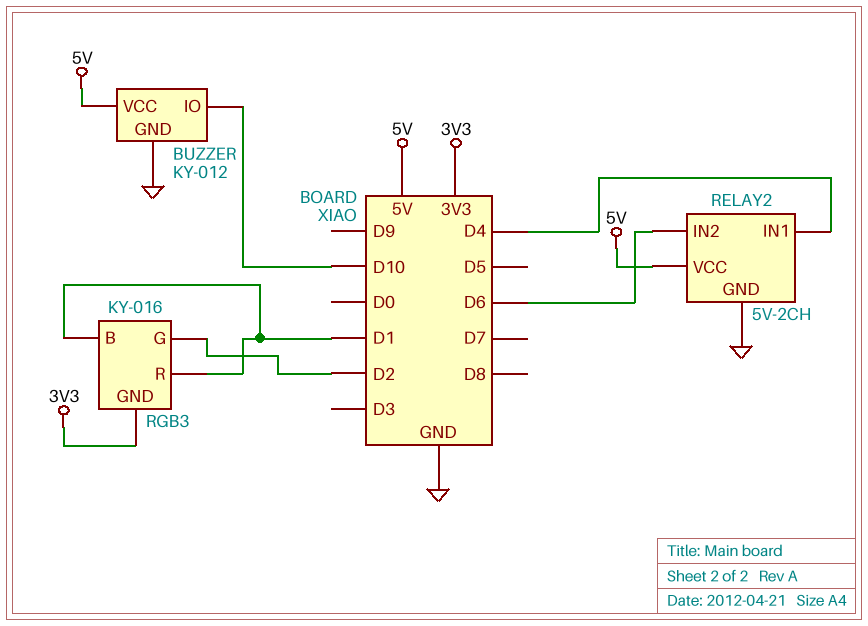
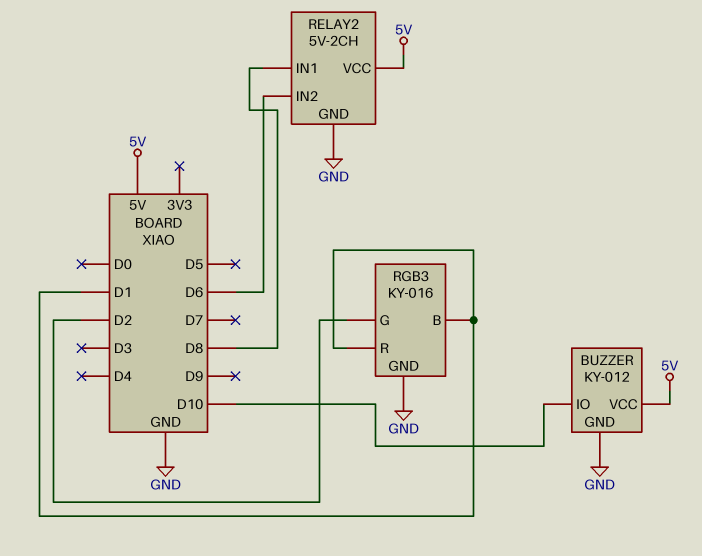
RELAY2 pin IN1: D4 -> D8
RGB3 pin GND: 3V3 -> GND

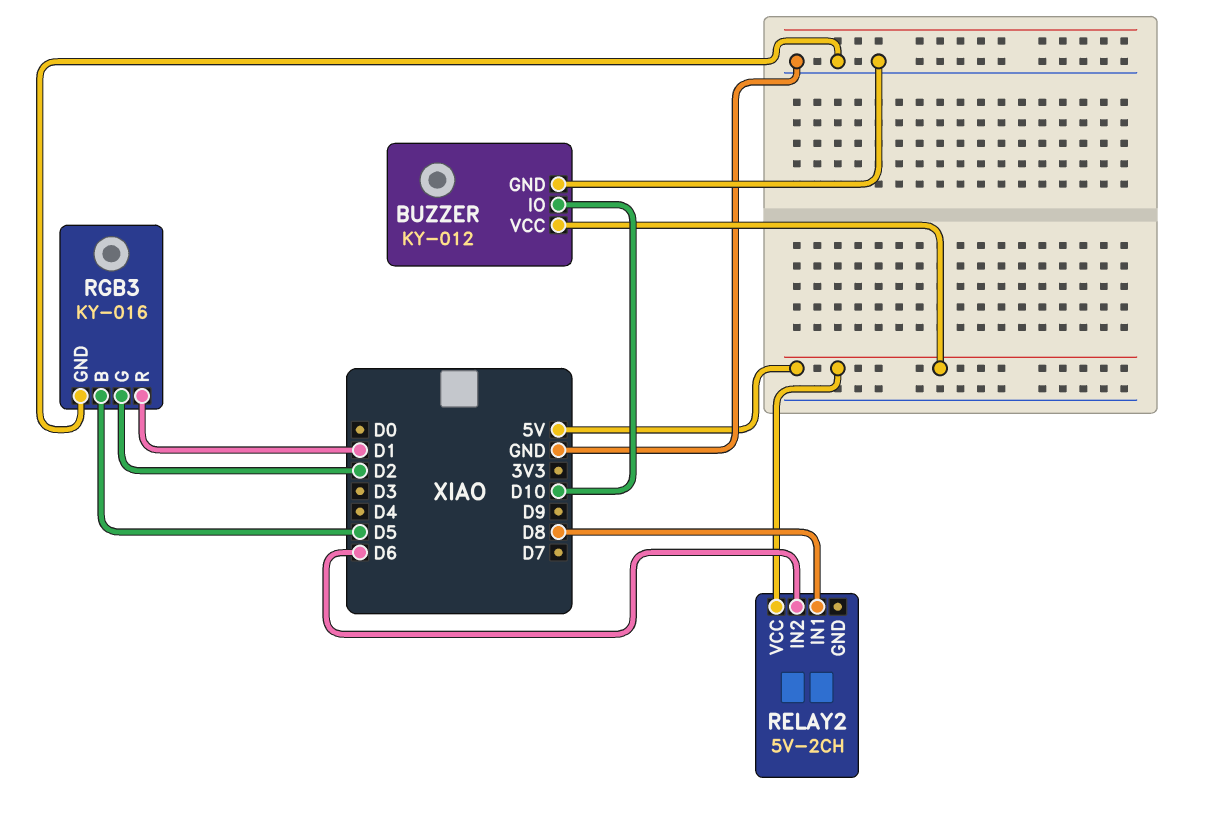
RELAY2 pin GND: GND -> none
RGB3 pin B: D1 -> D5

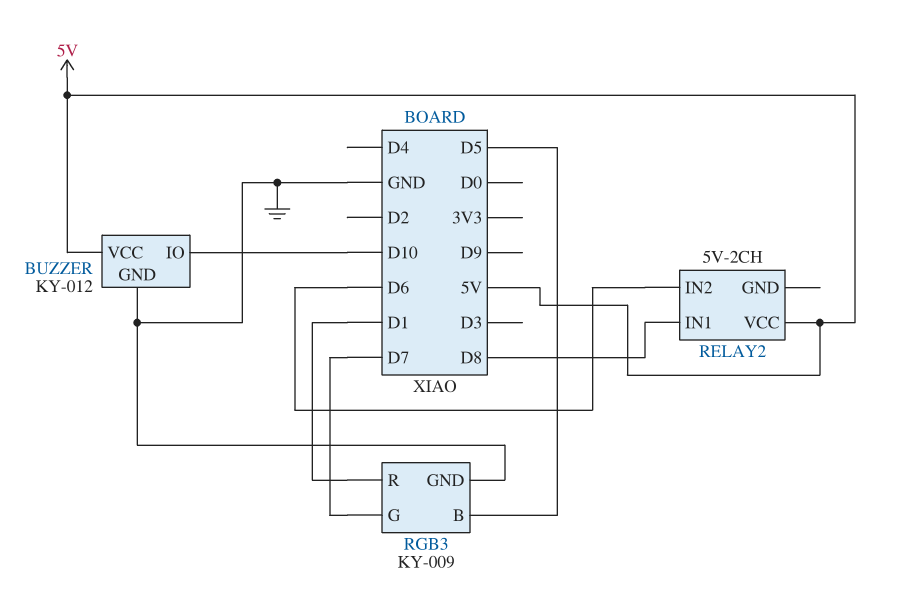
RGB3: KY-016 -> KY-009
RGB3 pin G: D2 -> D7

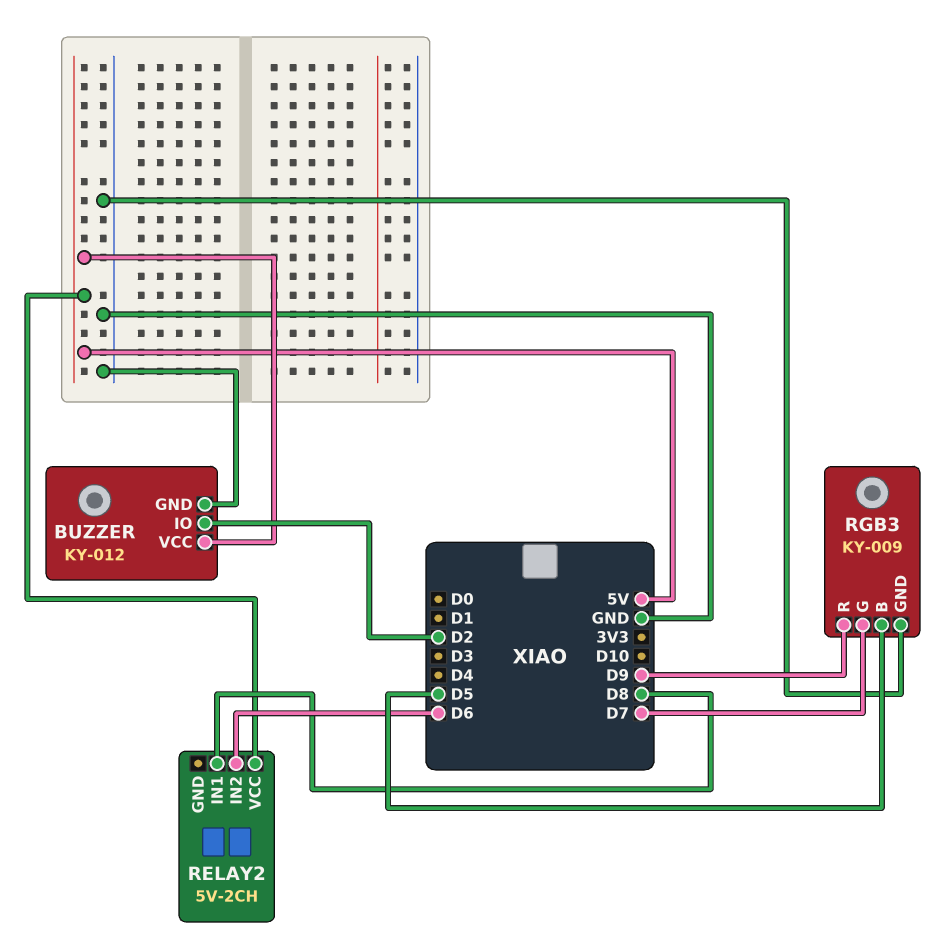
BUZZER pin IO: D10 -> D2
RGB3 pin R: D1 -> D9

